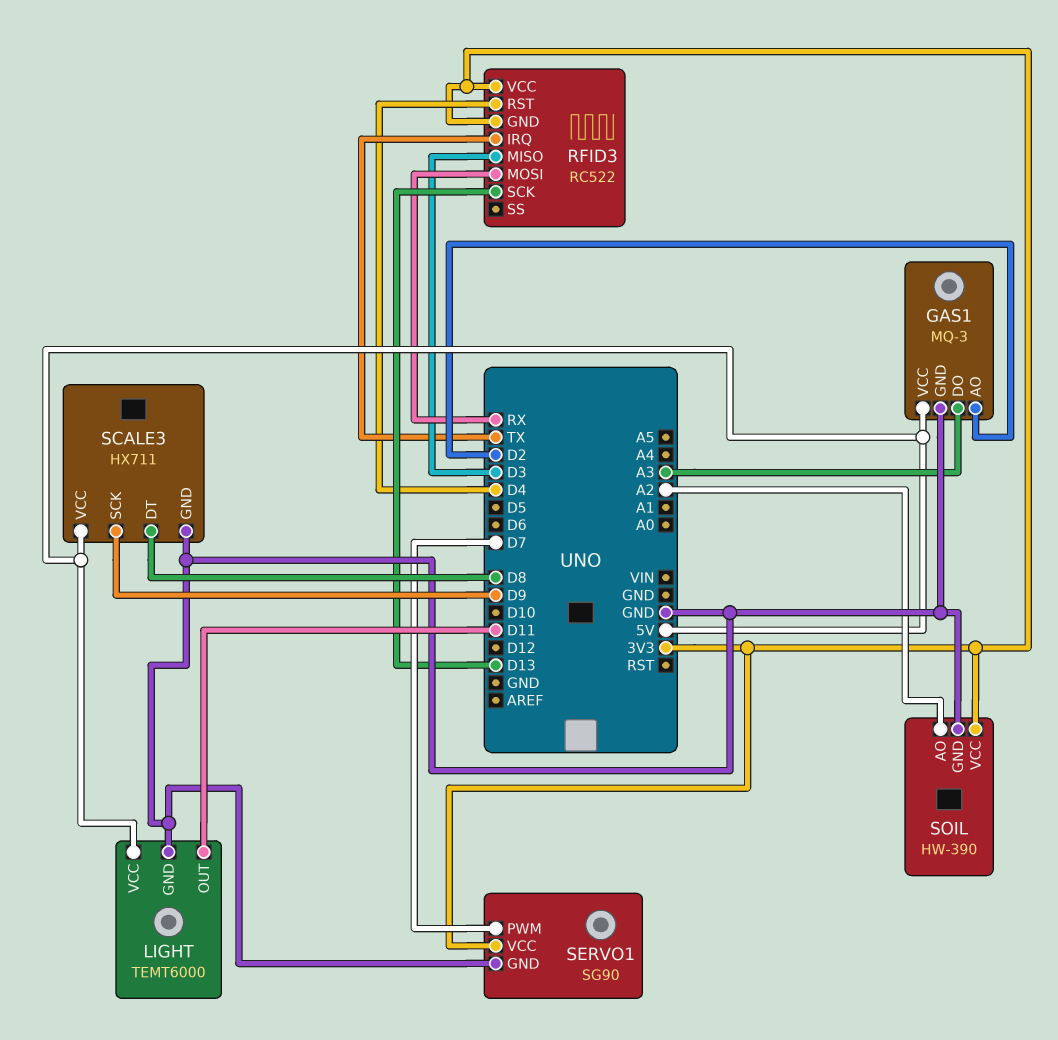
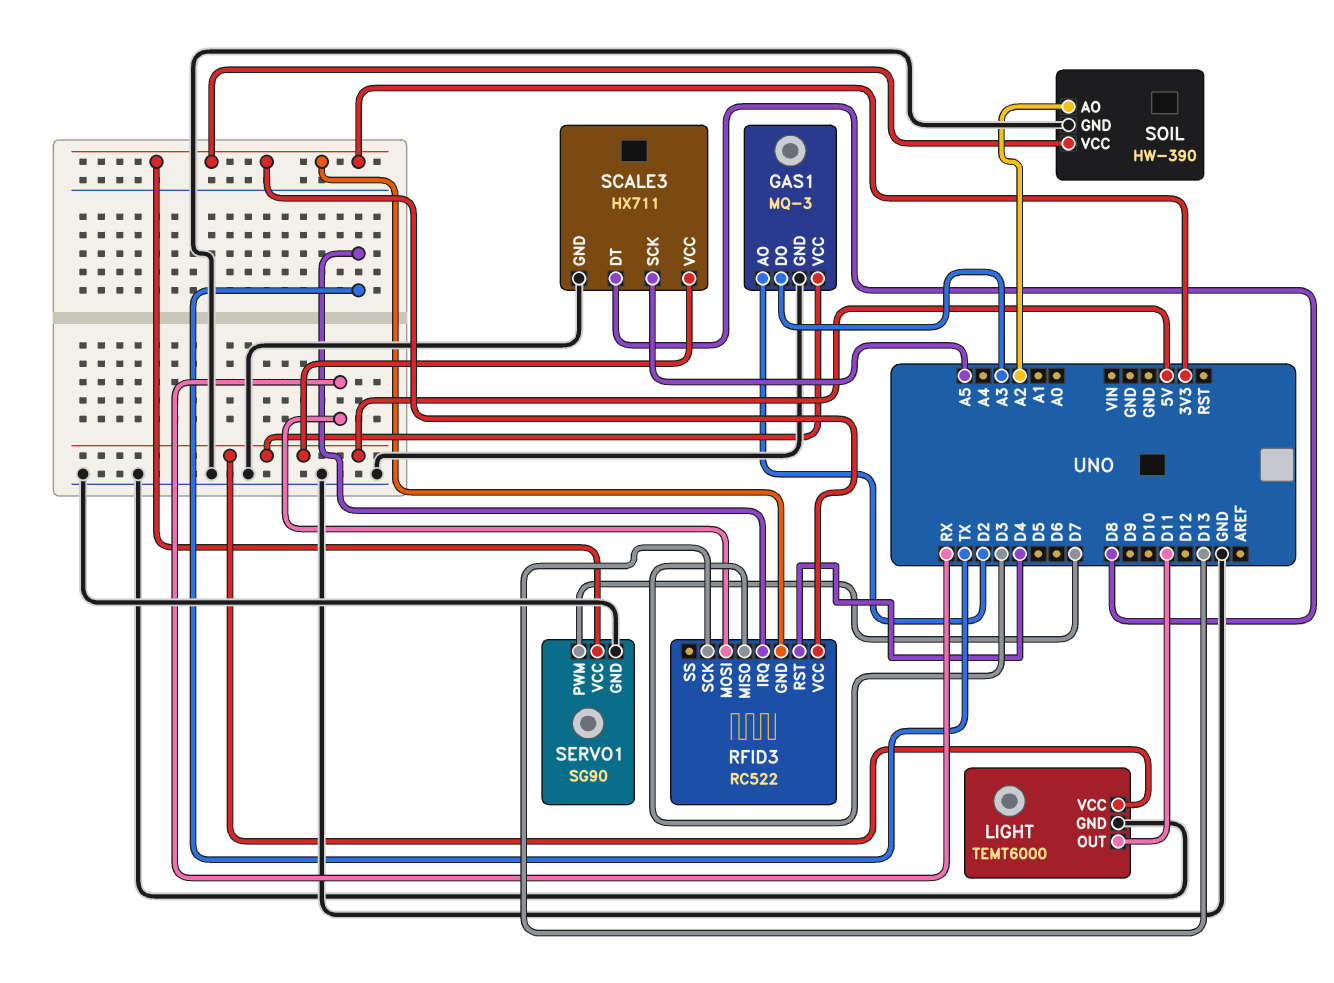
SCALE3 pin SCK: D9 -> A5

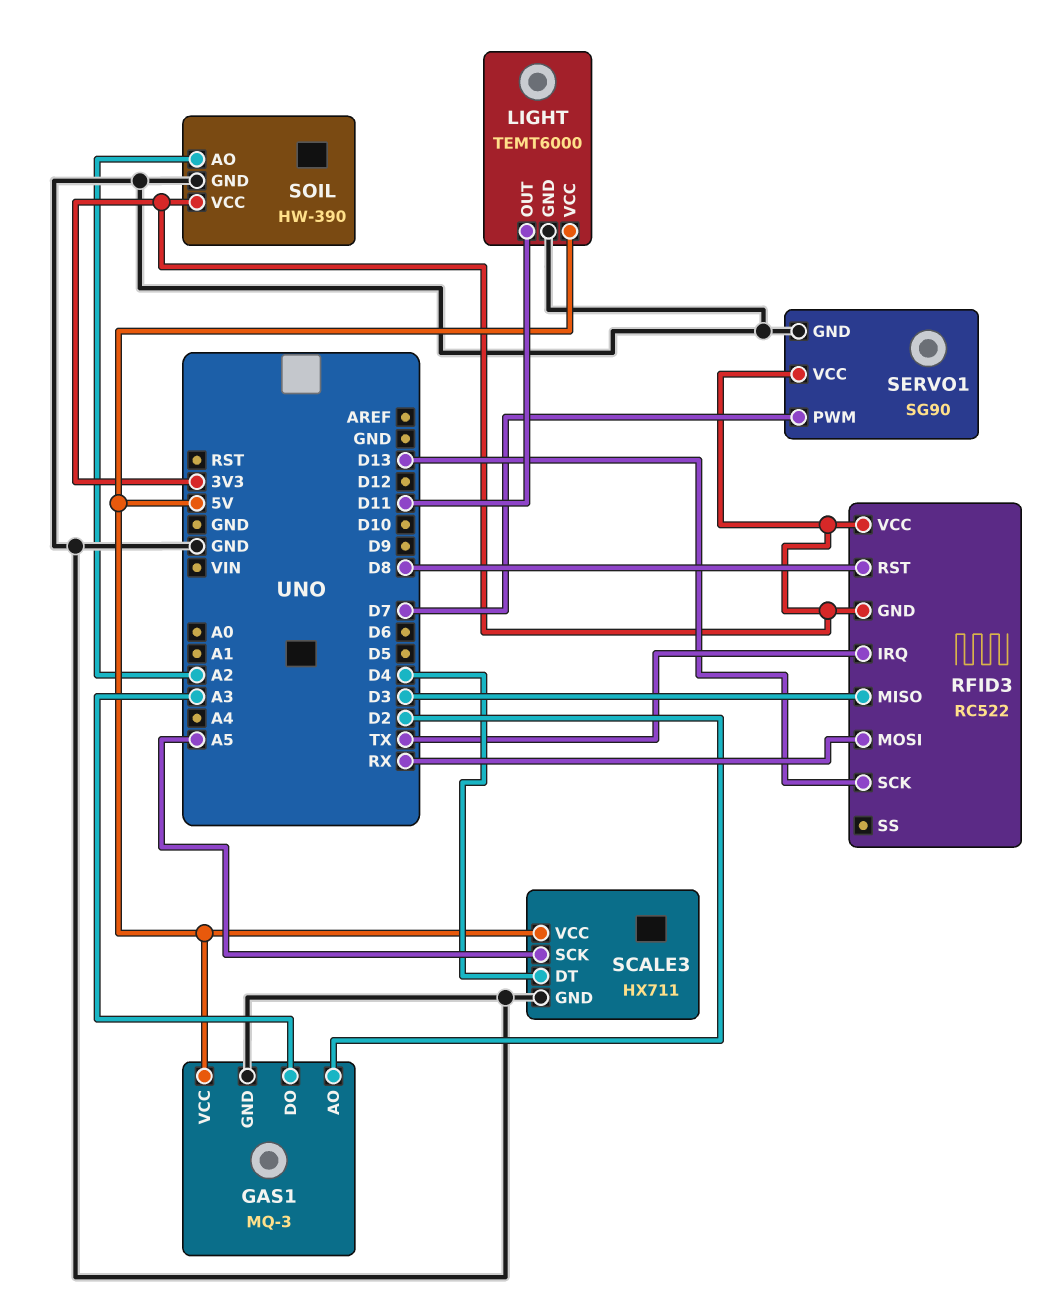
RFID3 pin RST: D4 -> D8
SCALE3 pin DT: D8 -> D4

